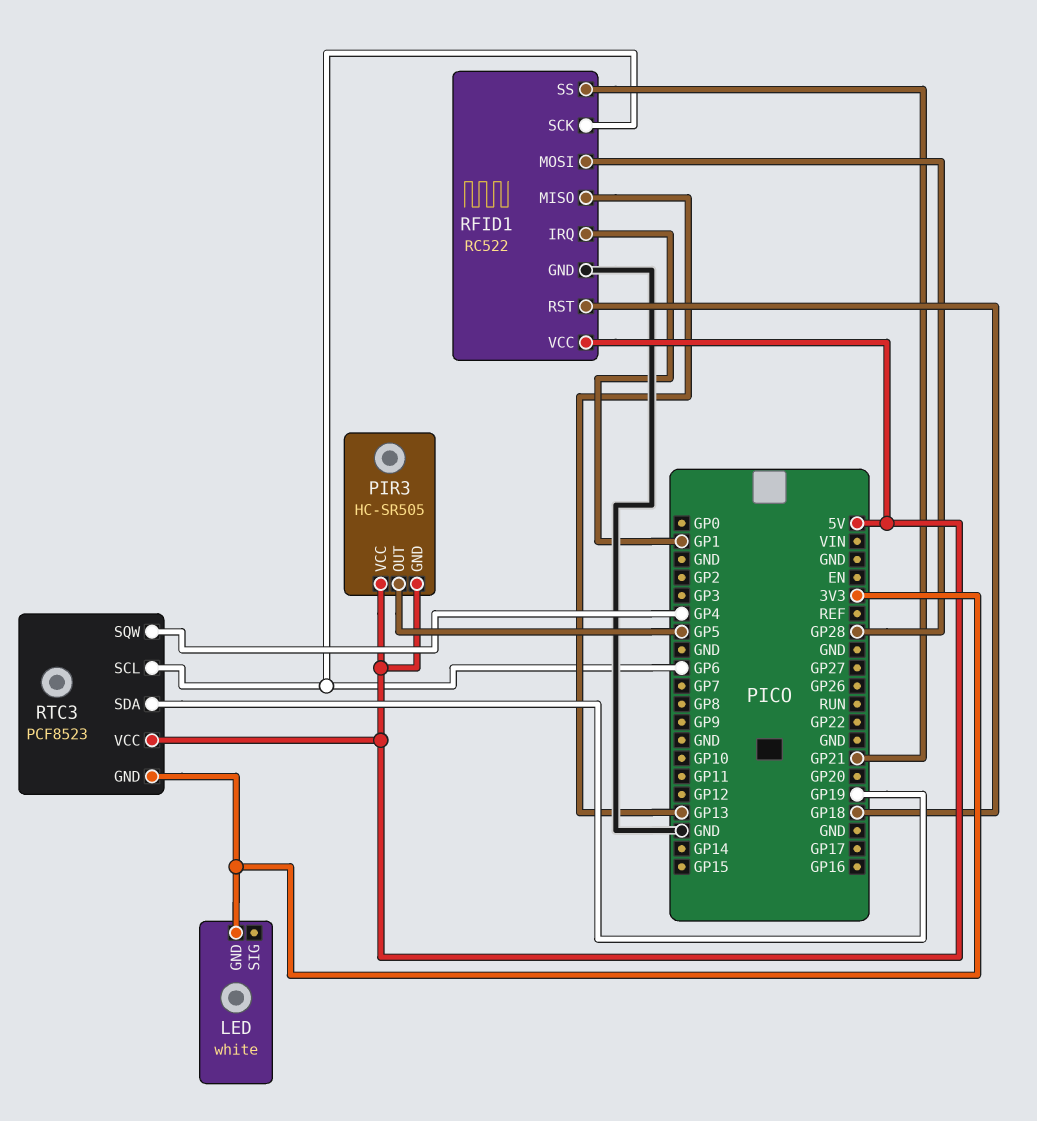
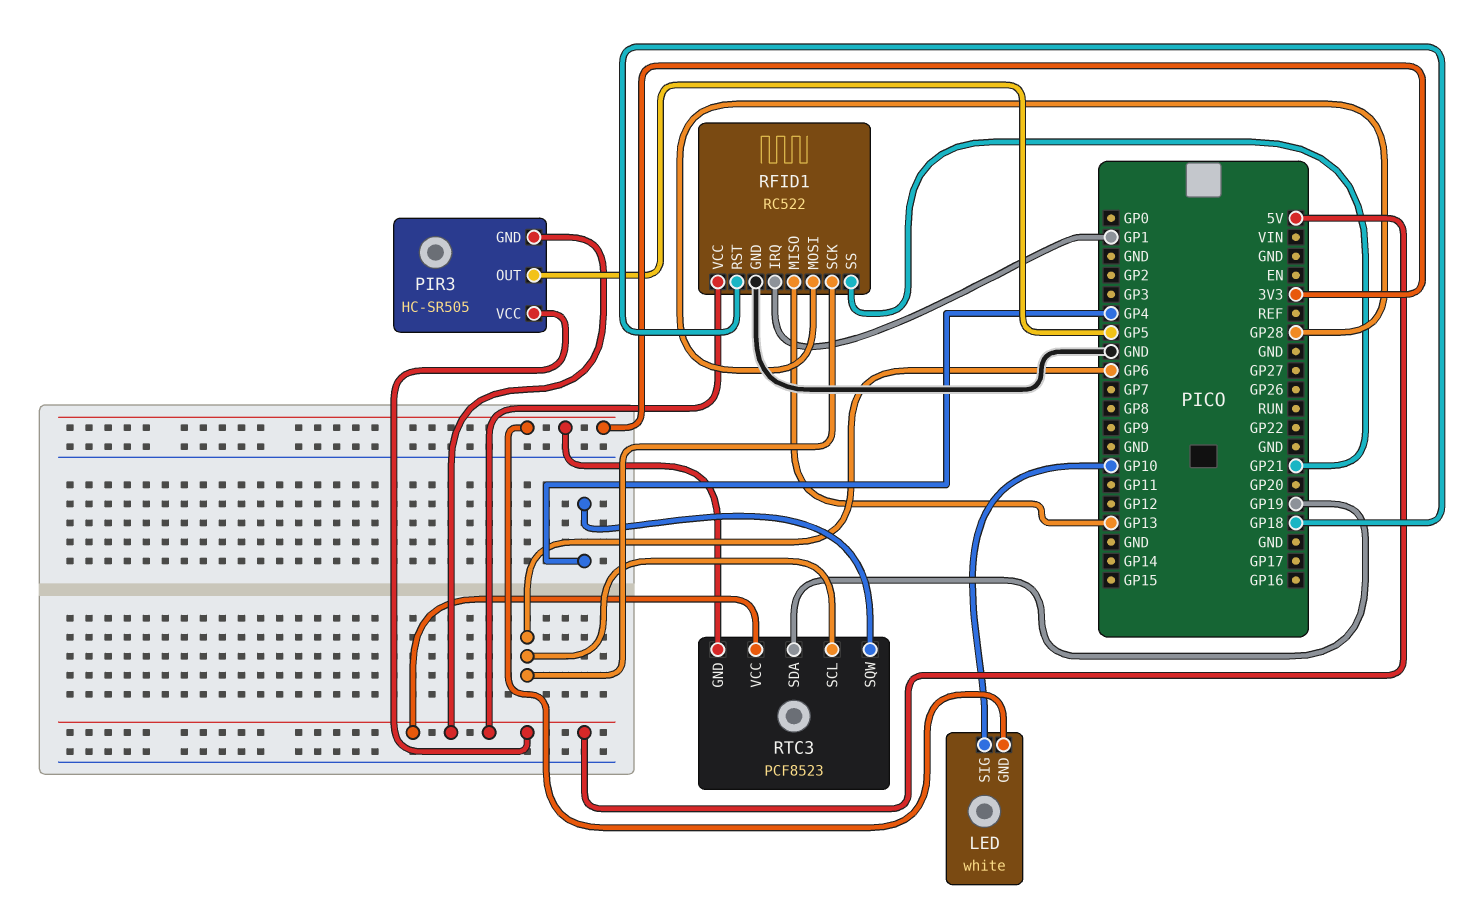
LED pin SIG: none -> GP10

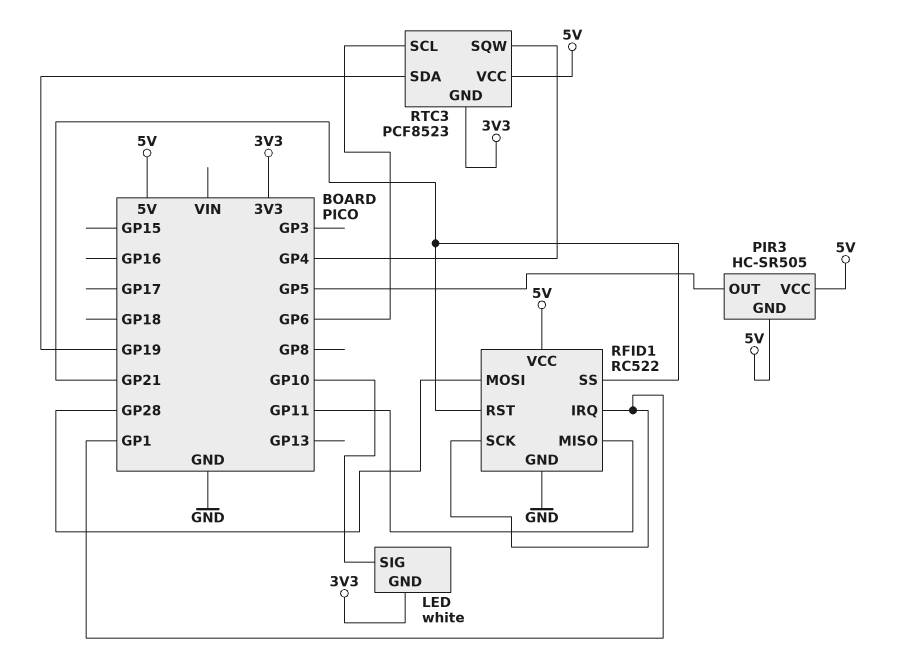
RFID1 pin MISO: GP13 -> GP11
RFID1 pin RST: GP18 -> GP21
RFID1 pin SCK: GP6 -> GP1

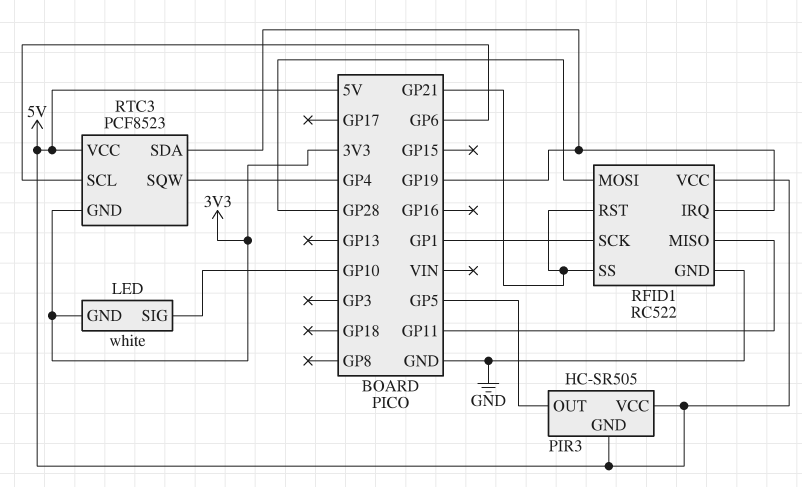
RFID1 pin IRQ: GP1 -> GP19

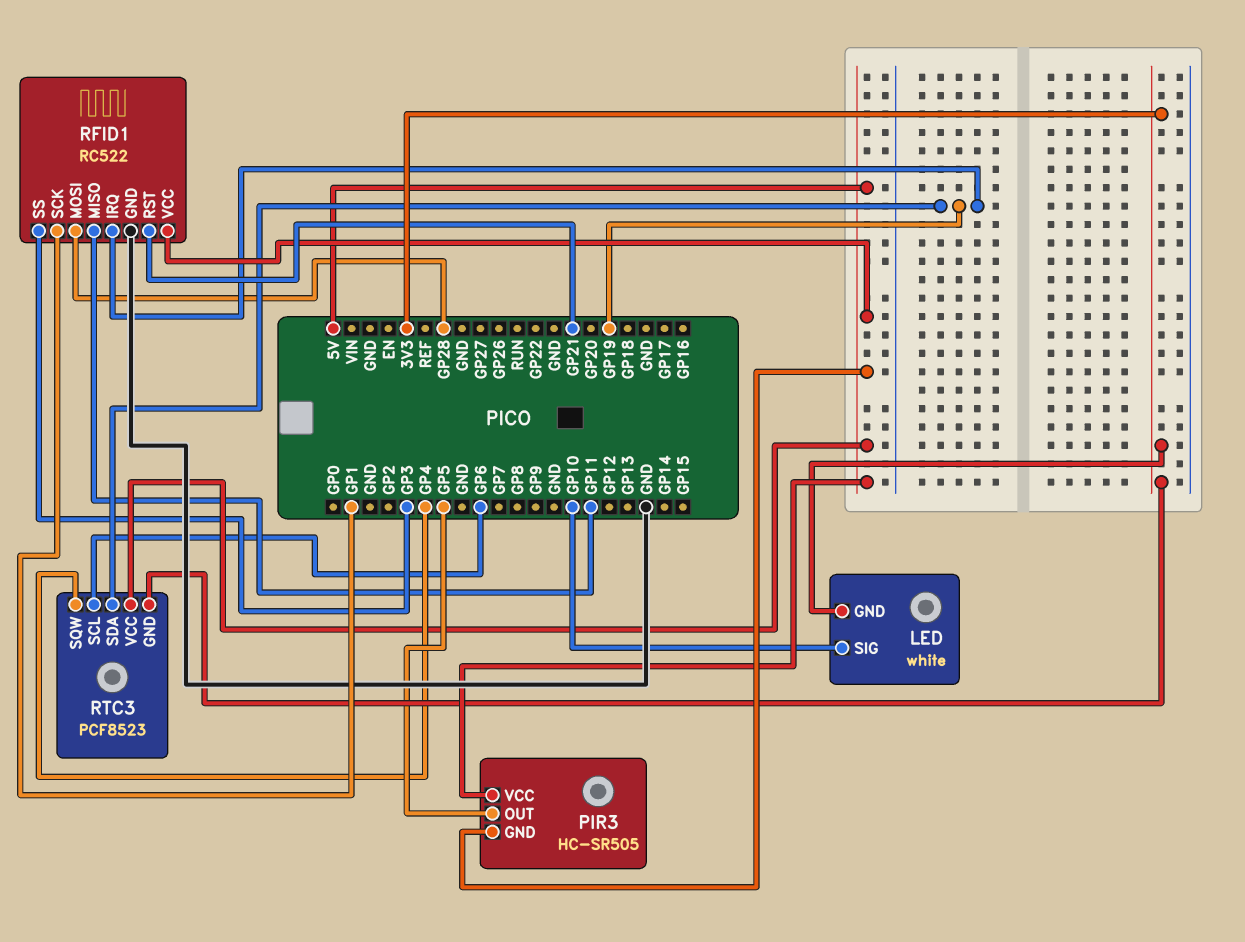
RFID1 pin SS: GP21 -> GP3

